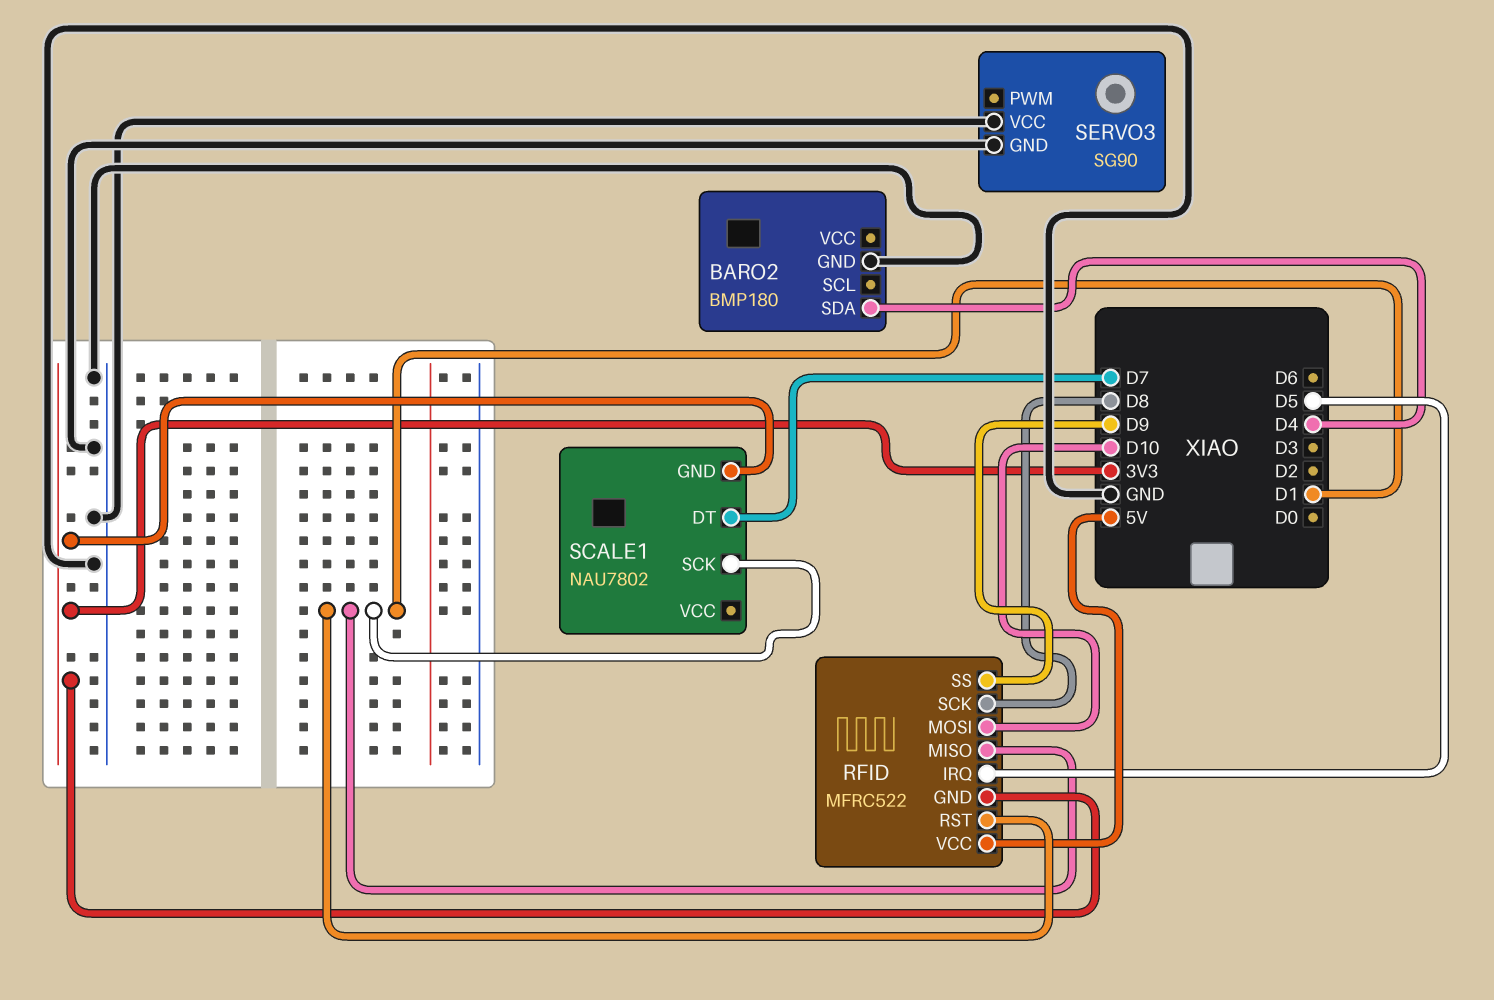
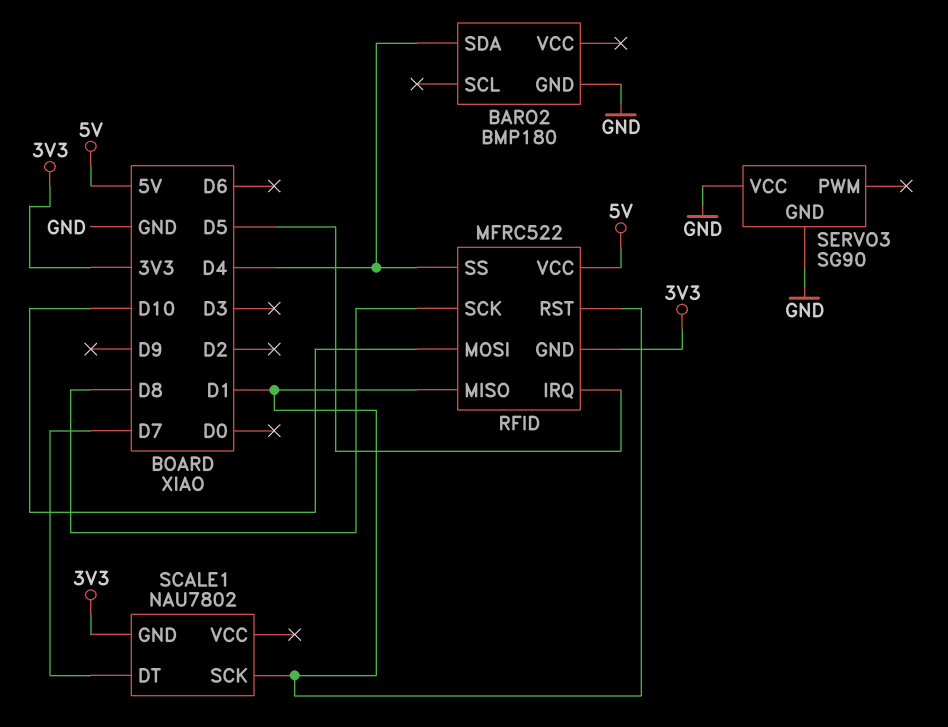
RFID pin SS: D9 -> D4

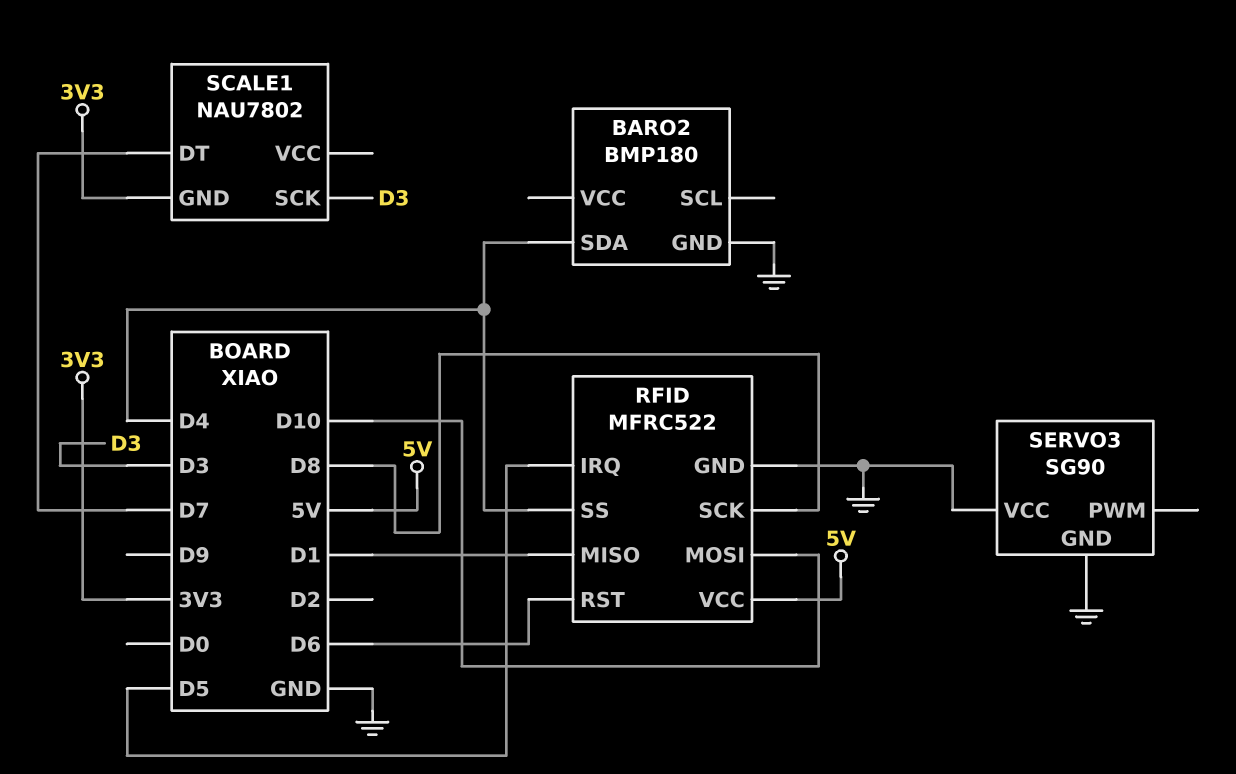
RFID pin GND: 3V3 -> GND
RFID pin RST: D1 -> D6
SCALE1 pin SCK: D1 -> D3

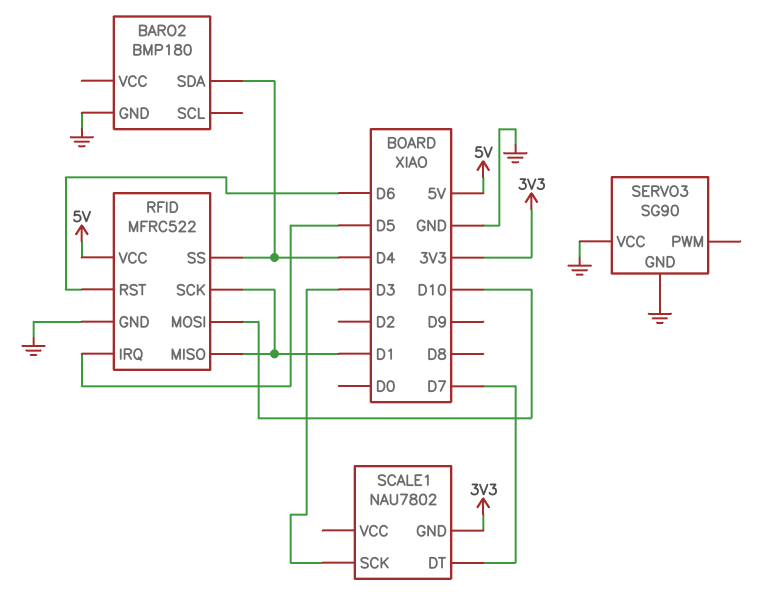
RFID pin SCK: D8 -> D1

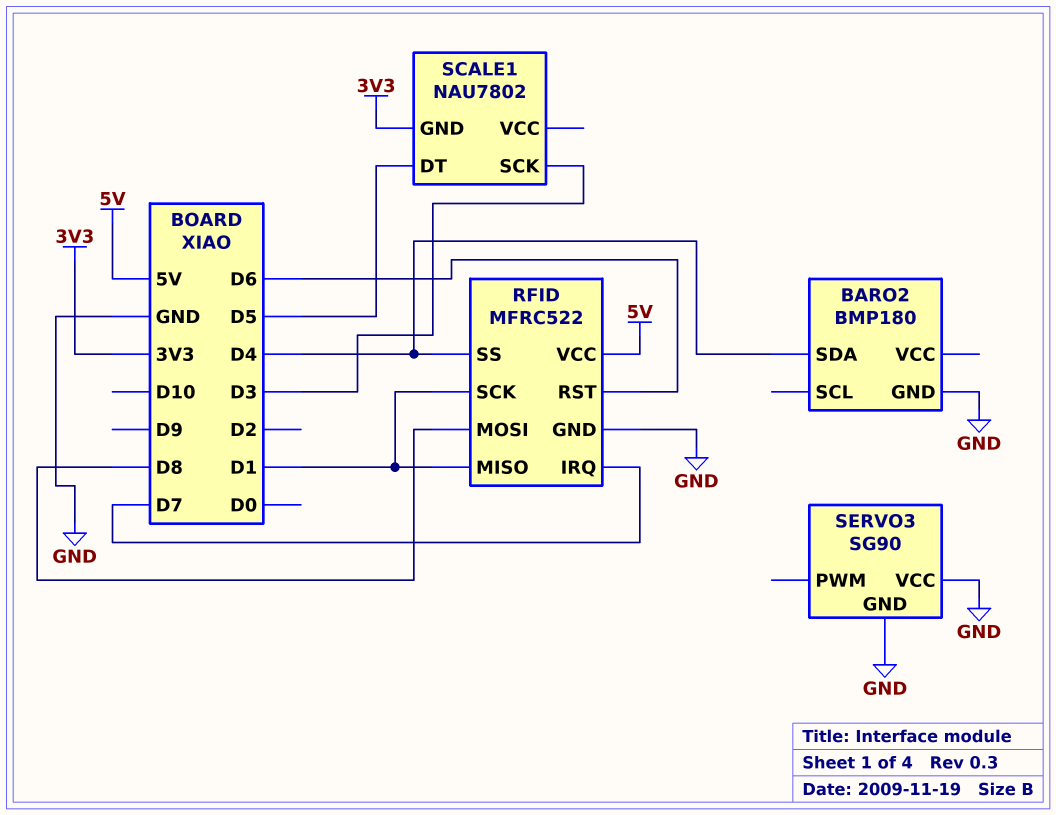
RFID pin IRQ: D5 -> D7
RFID pin MOSI: D10 -> D8
SCALE1 pin DT: D7 -> D5

